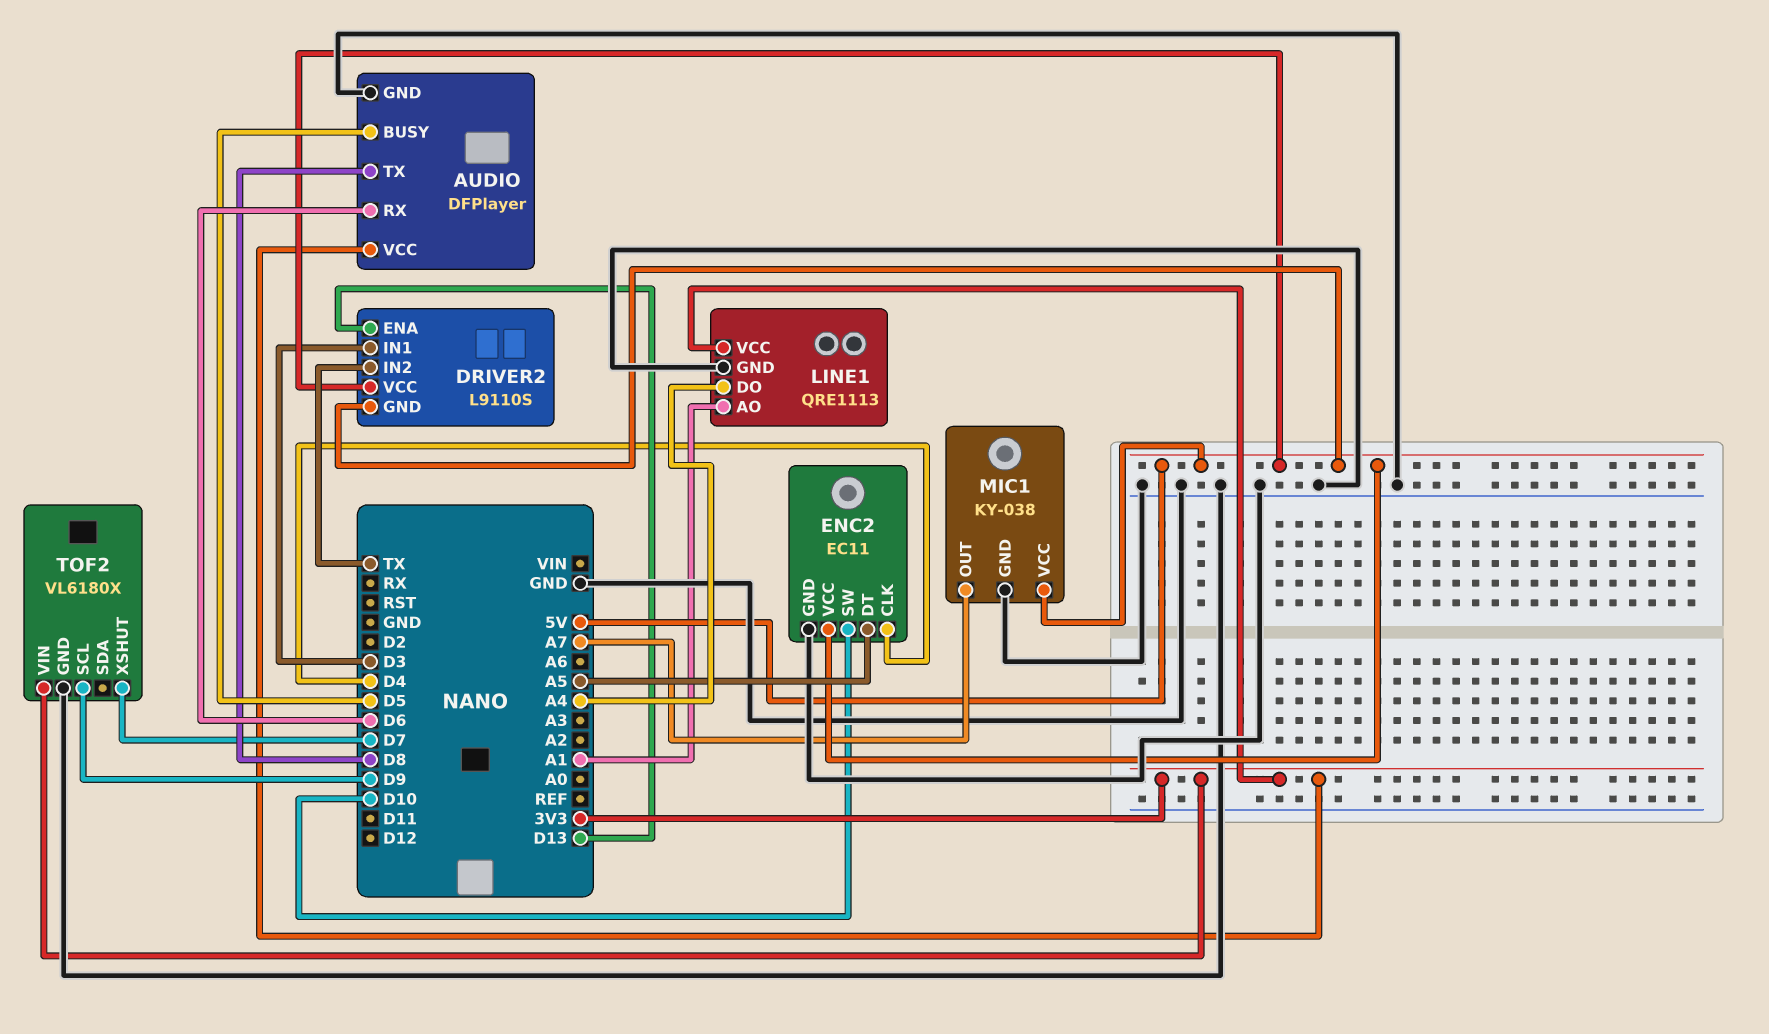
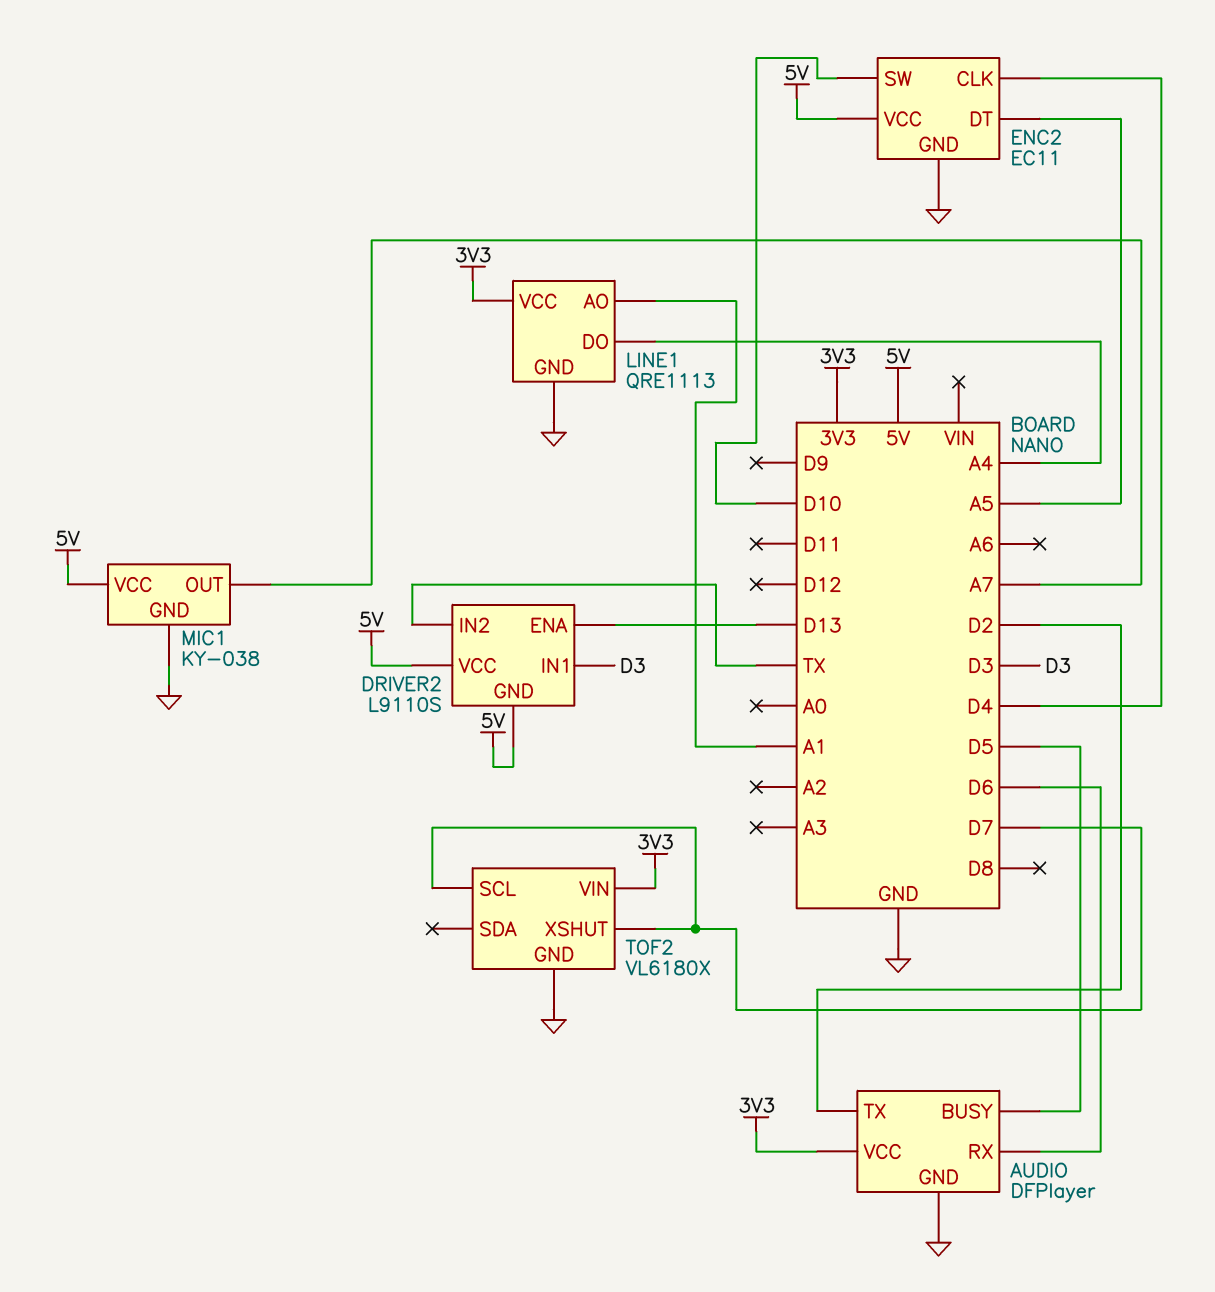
AUDIO pin TX: D8 -> D2
TOF2 pin SCL: D9 -> D7

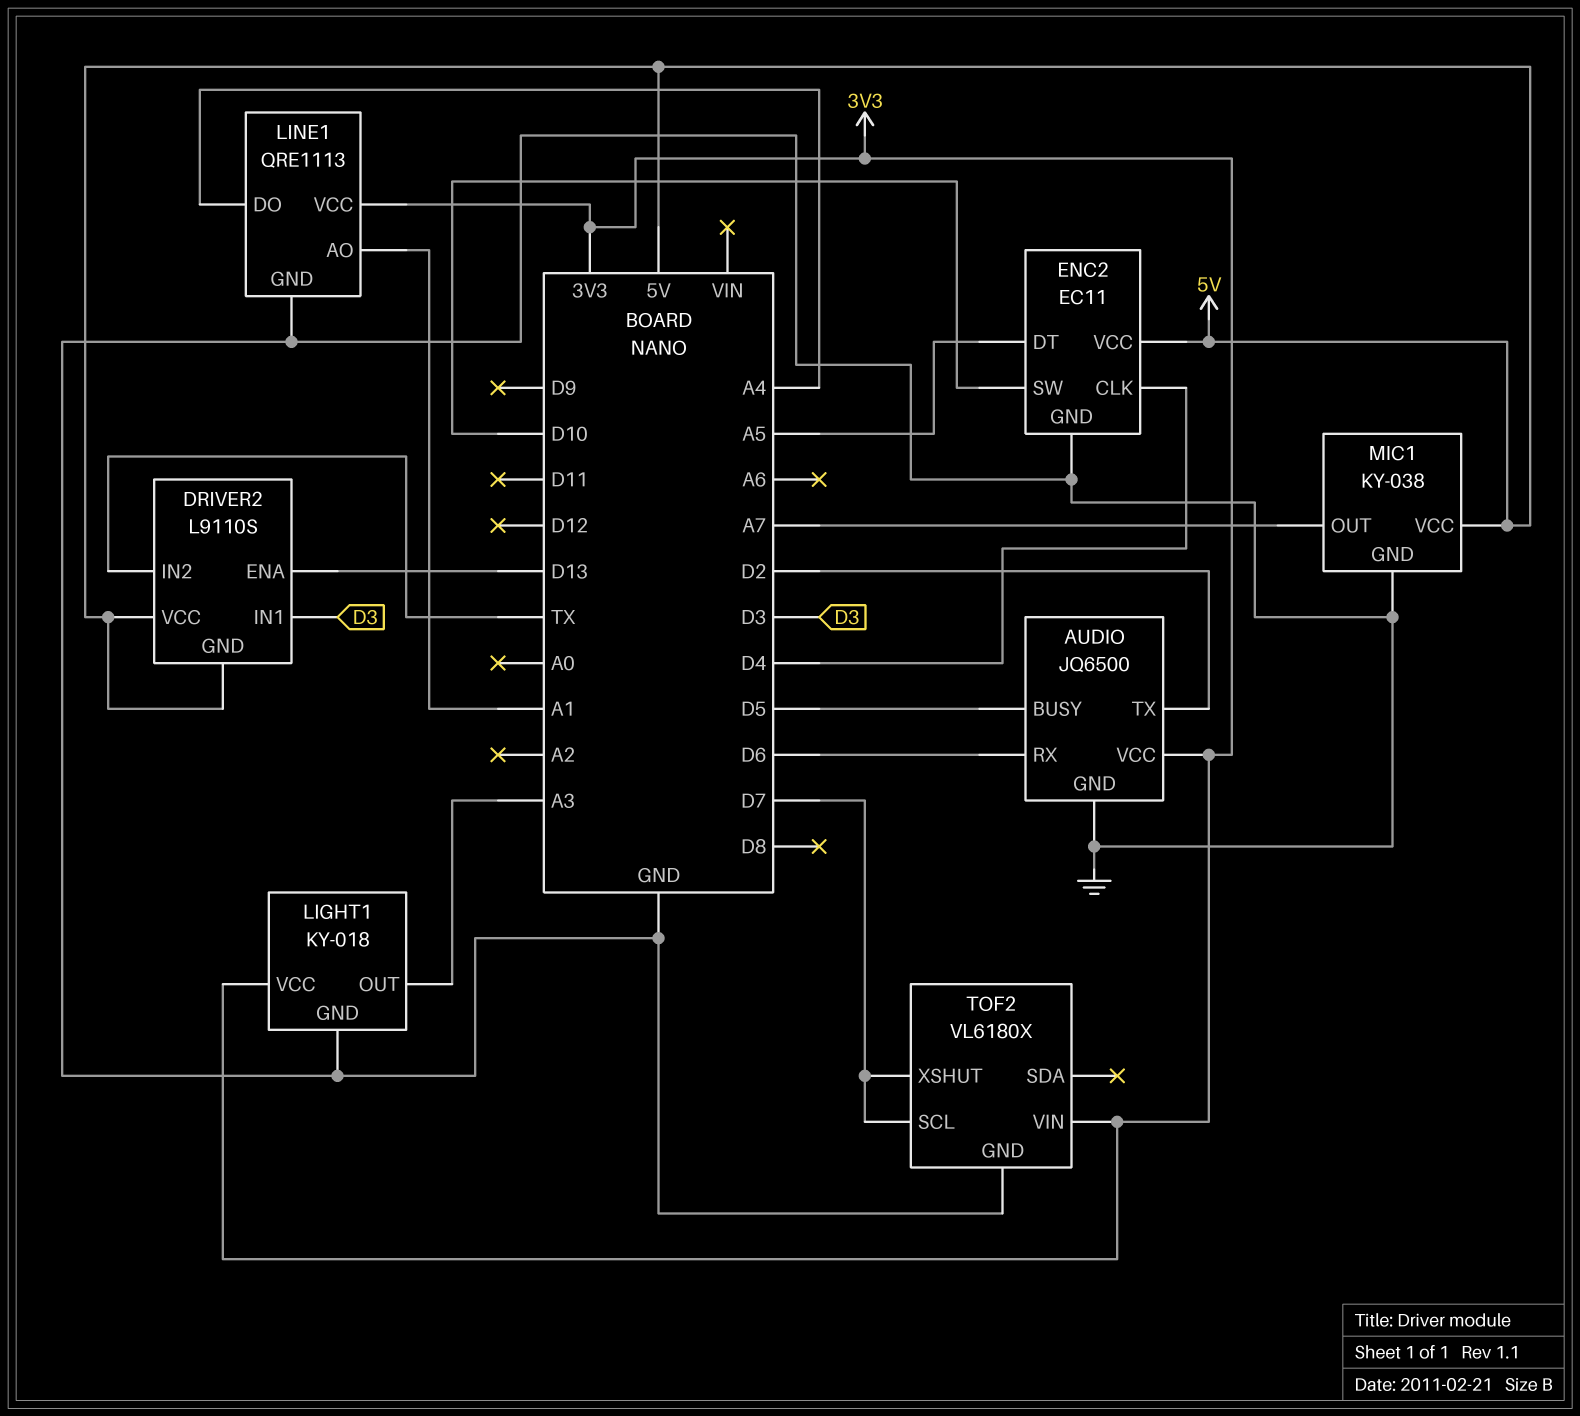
AUDIO: DFPlayer -> JQ6500
LIGHT1: none -> KY-018
LIGHT1 pin GND: none -> GND
LIGHT1 pin OUT: none -> A3
LIGHT1 pin VCC: none -> 3V3

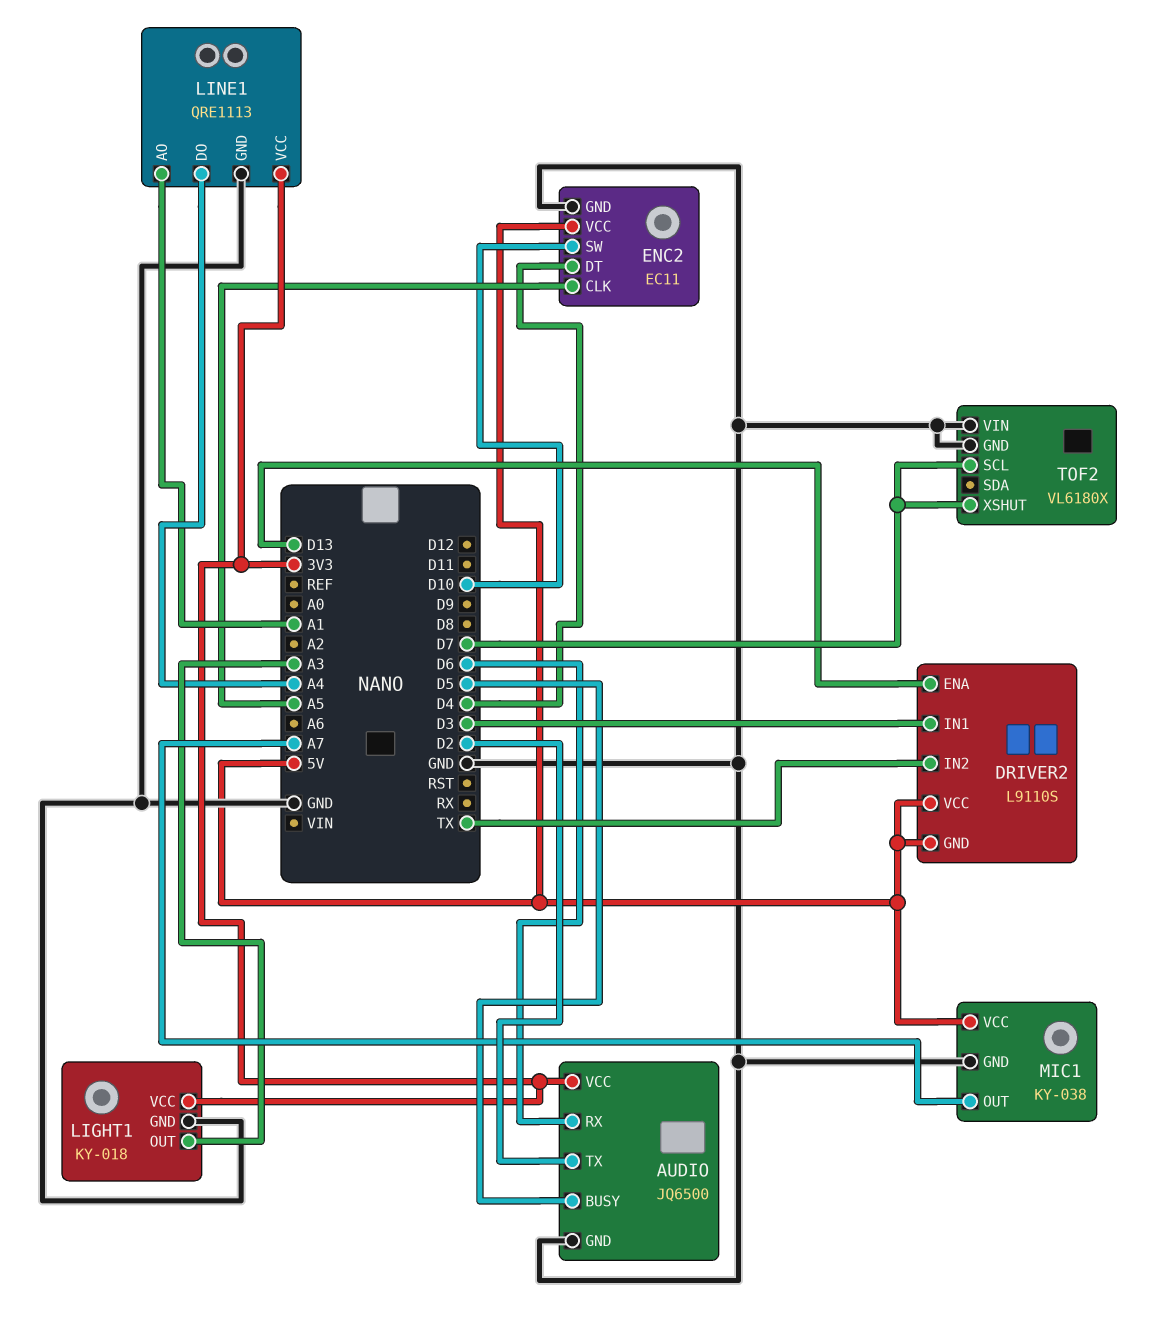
ENC2 pin CLK: D4 -> A5
ENC2 pin DT: A5 -> D4
TOF2 pin VIN: 3V3 -> GND

